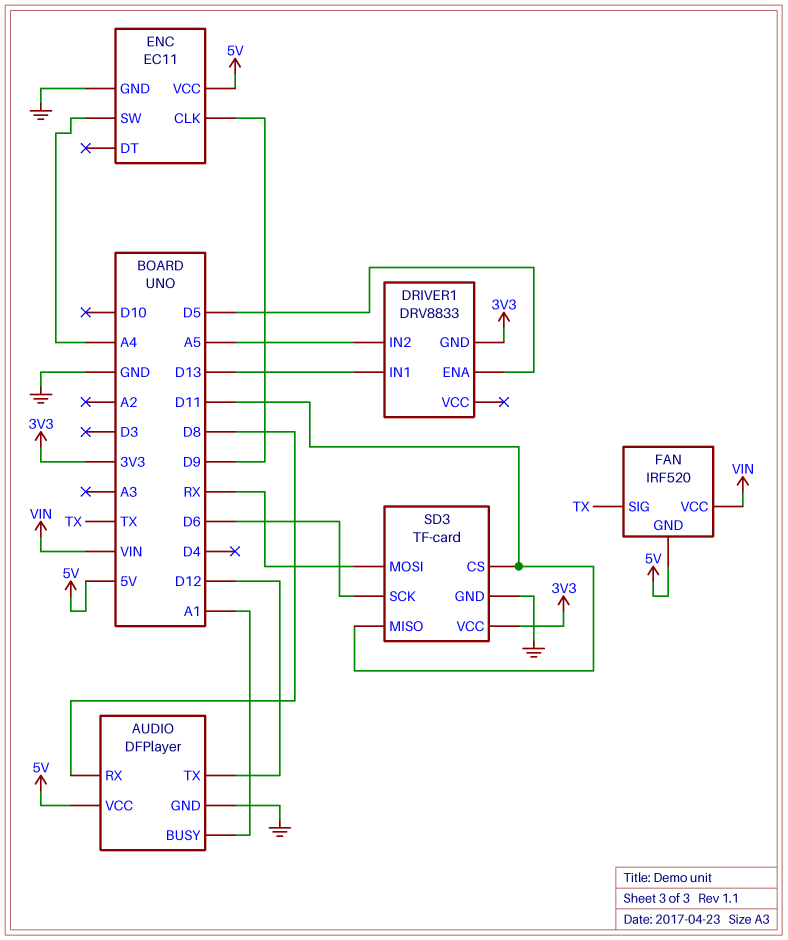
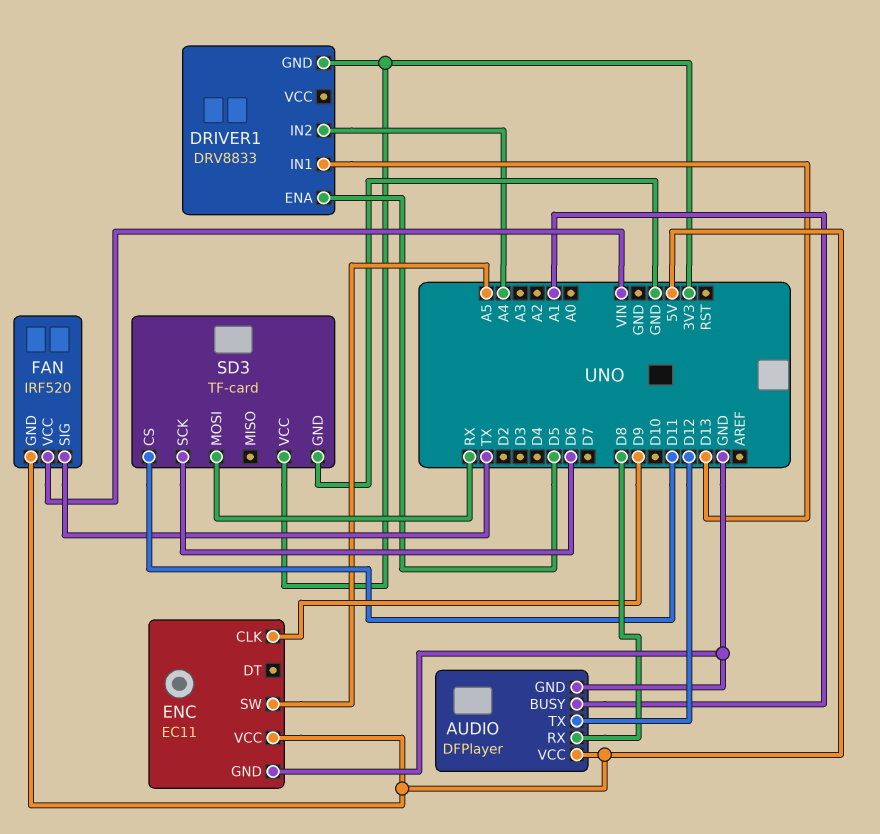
DRIVER1 pin IN2: A5 -> A4
ENC pin SW: A4 -> A5
SD3 pin MISO: D11 -> none

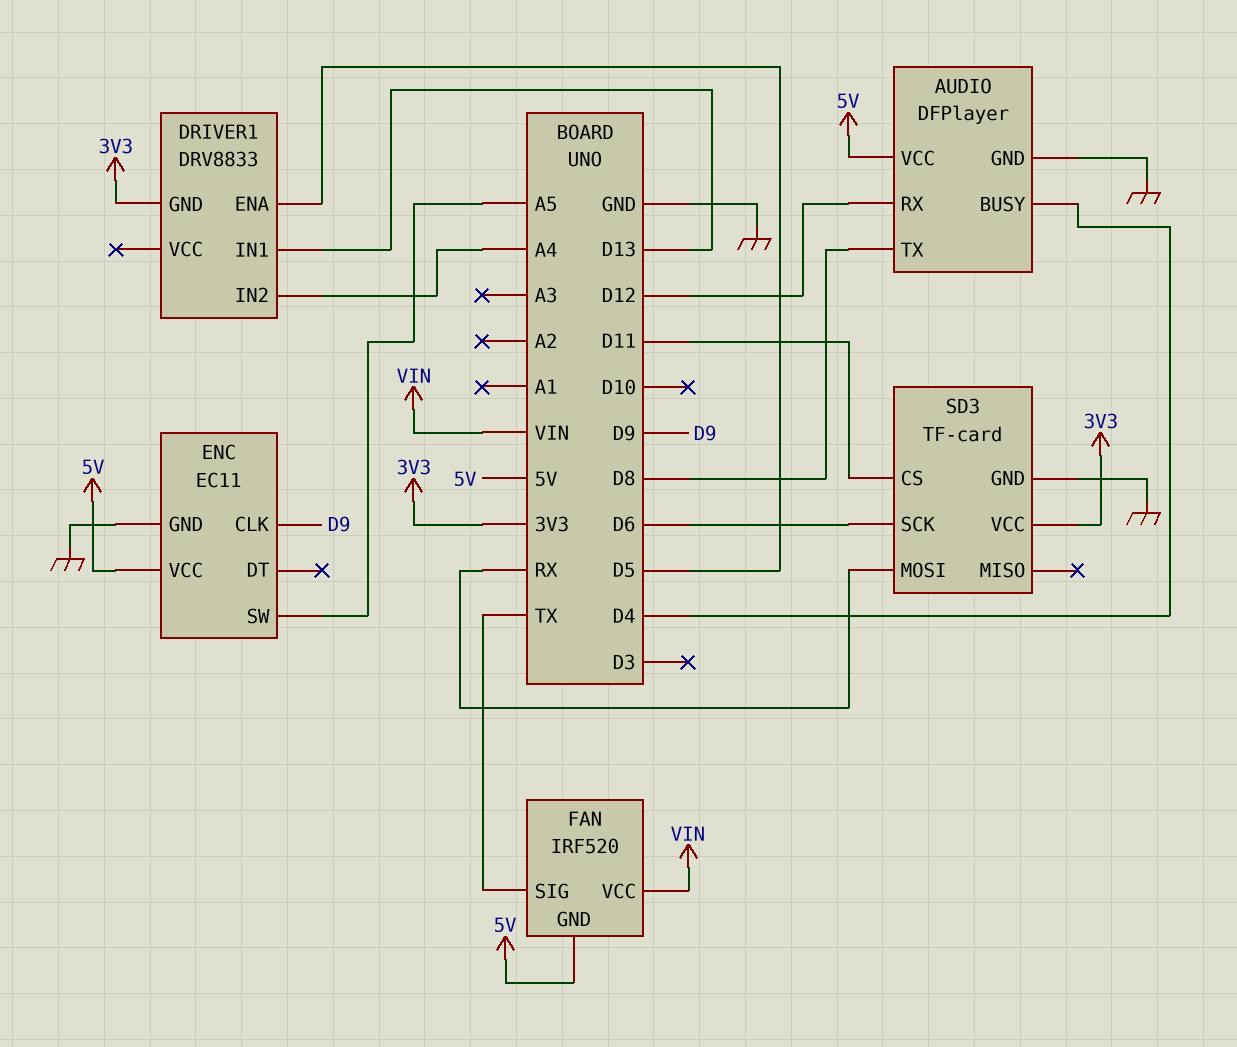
AUDIO pin BUSY: A1 -> D4
AUDIO pin RX: D8 -> D12
AUDIO pin TX: D12 -> D8

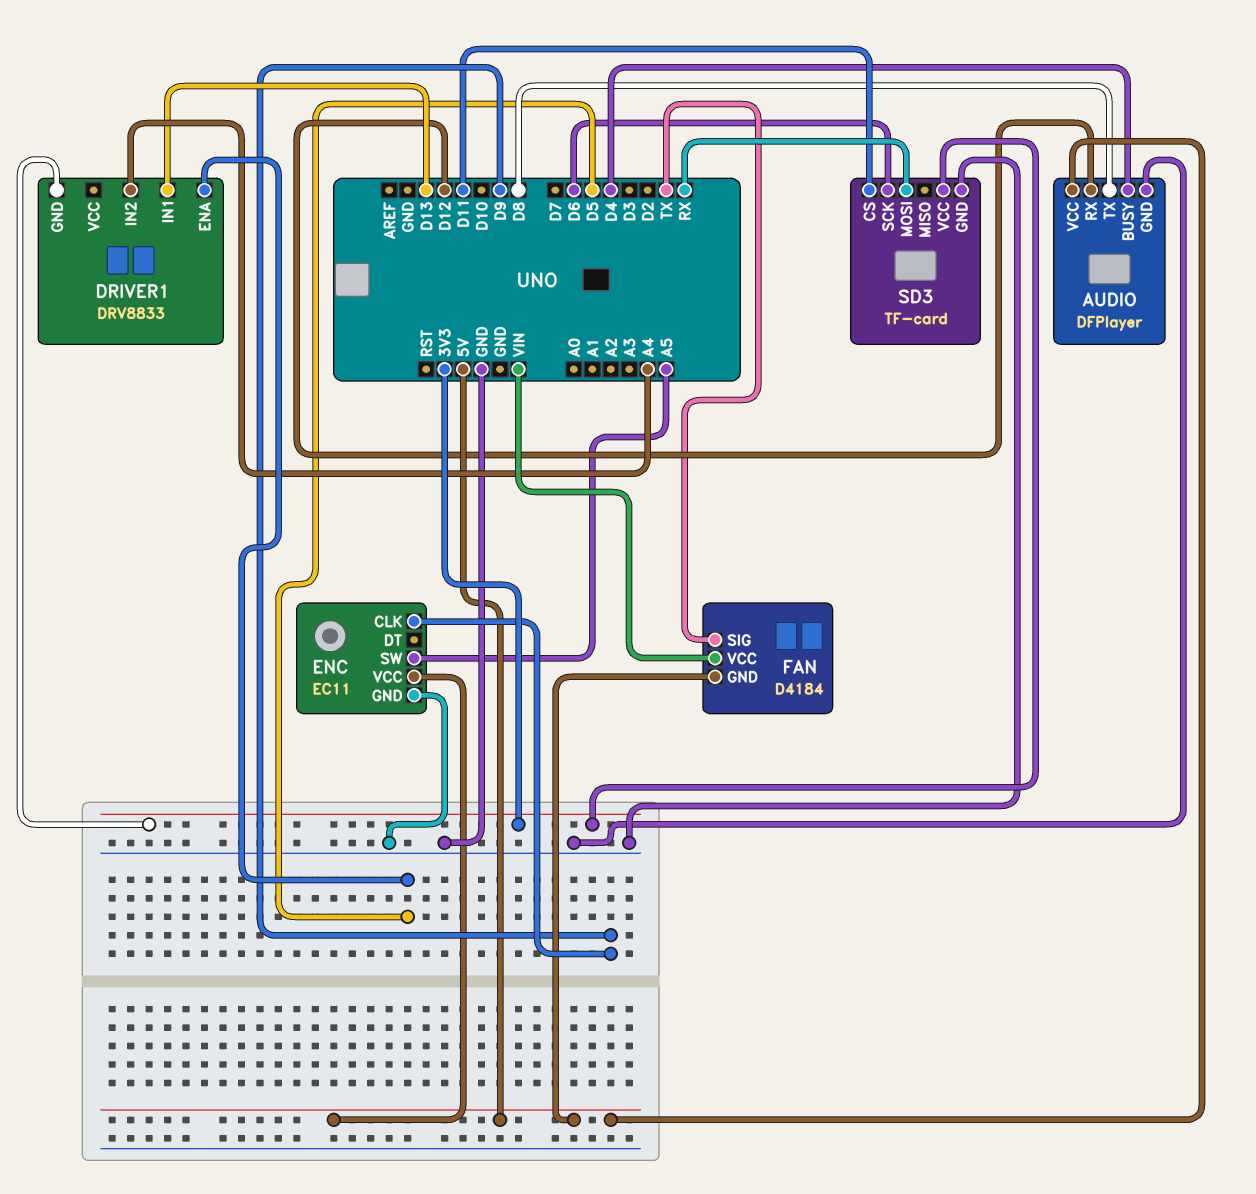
FAN: IRF520 -> D4184

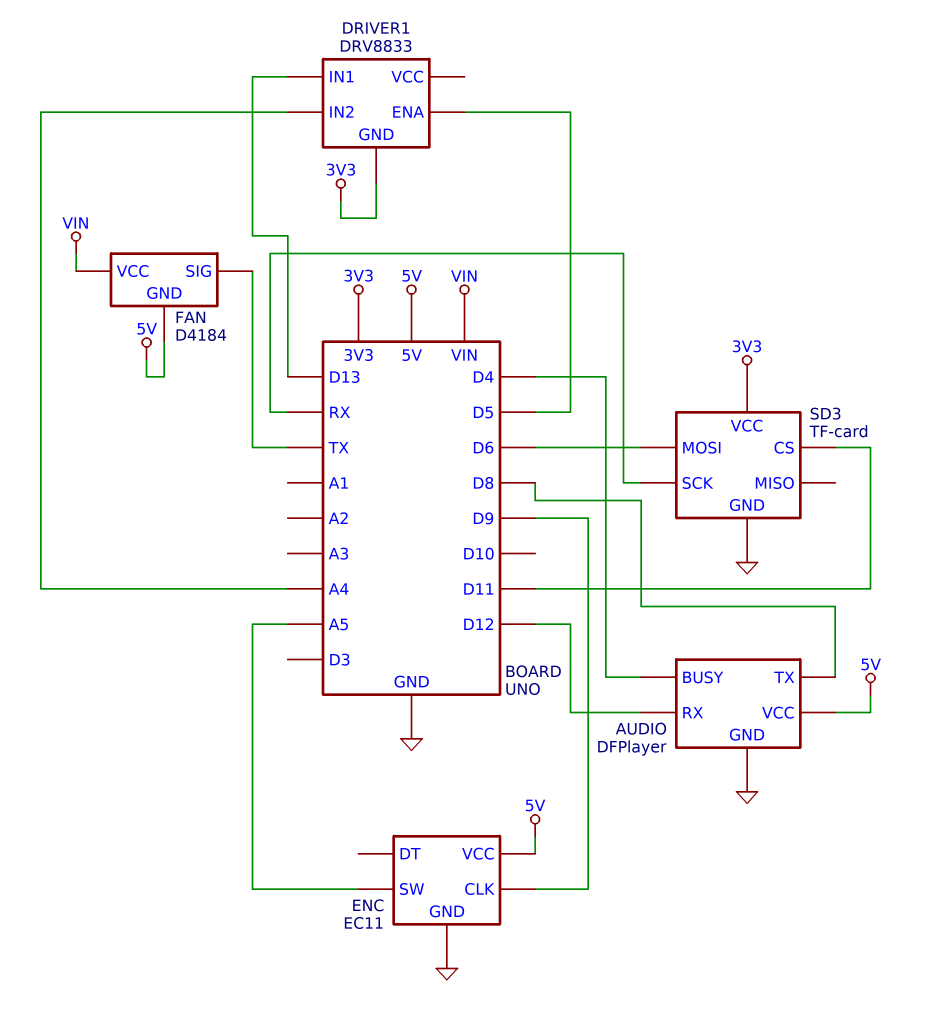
SD3 pin MOSI: RX -> D6
SD3 pin SCK: D6 -> RX

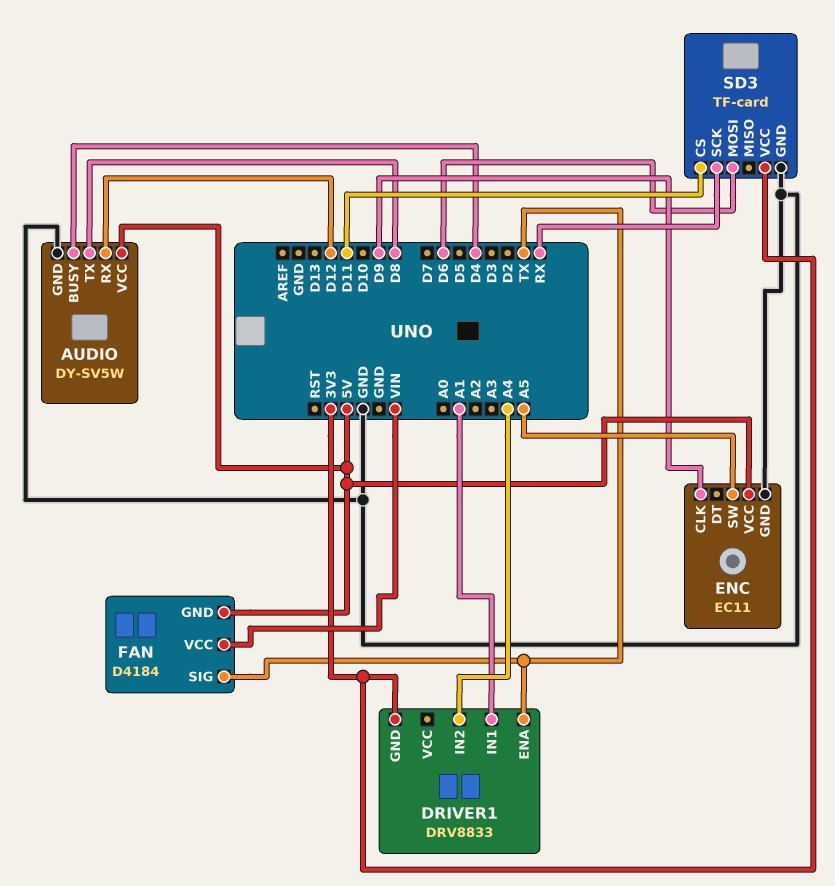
AUDIO: DFPlayer -> DY-SV5W
DRIVER1 pin ENA: D5 -> TX
DRIVER1 pin IN1: D13 -> A1

